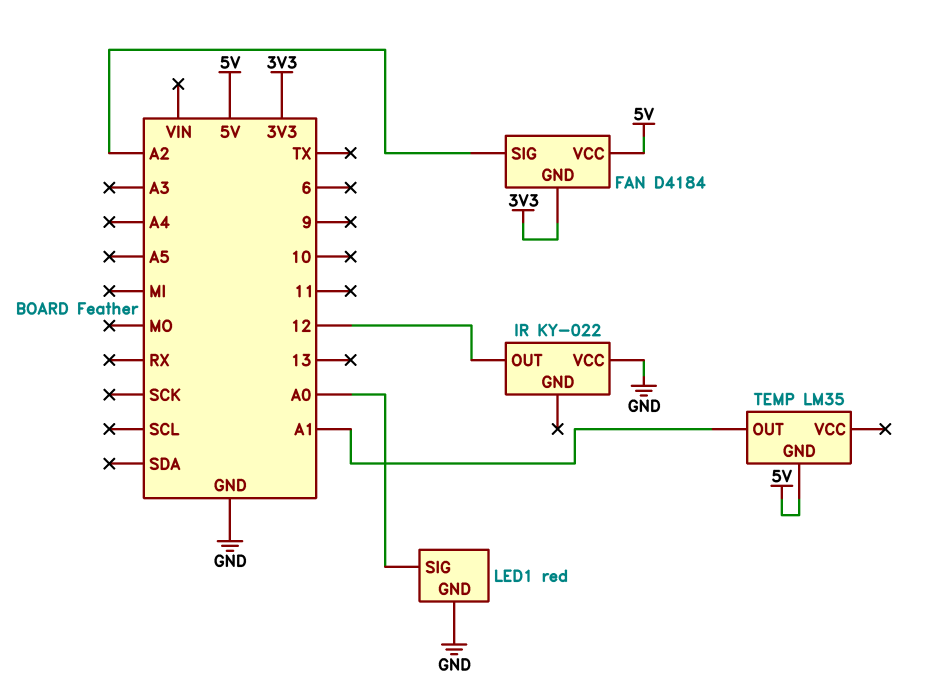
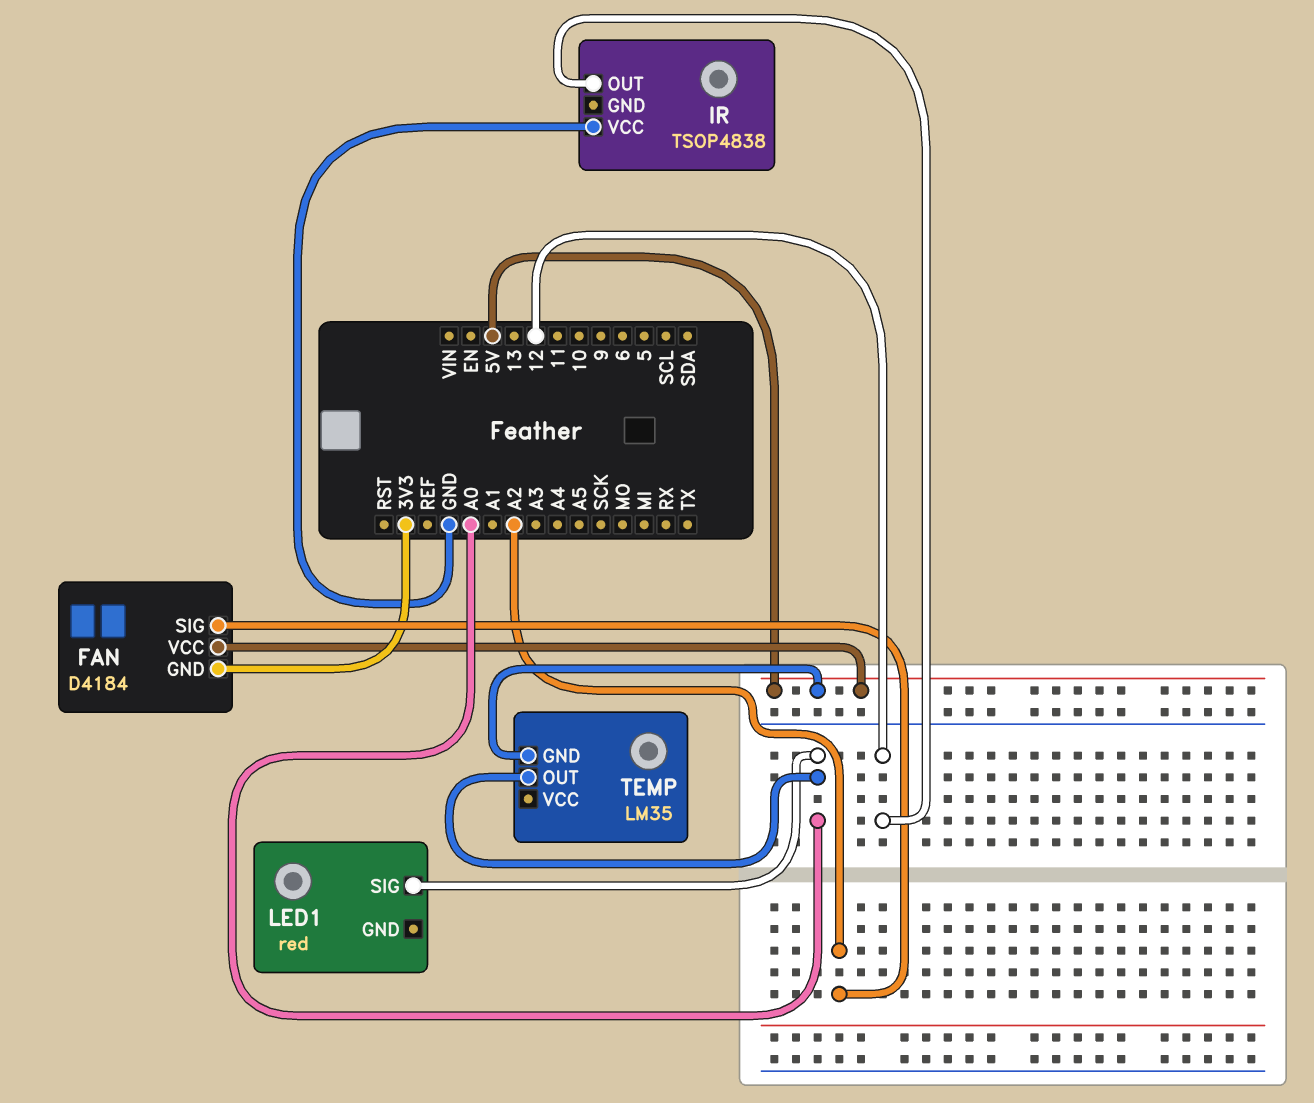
IR: KY-022 -> TSOP4838
LED1 pin GND: GND -> none
TEMP pin OUT: A1 -> A0

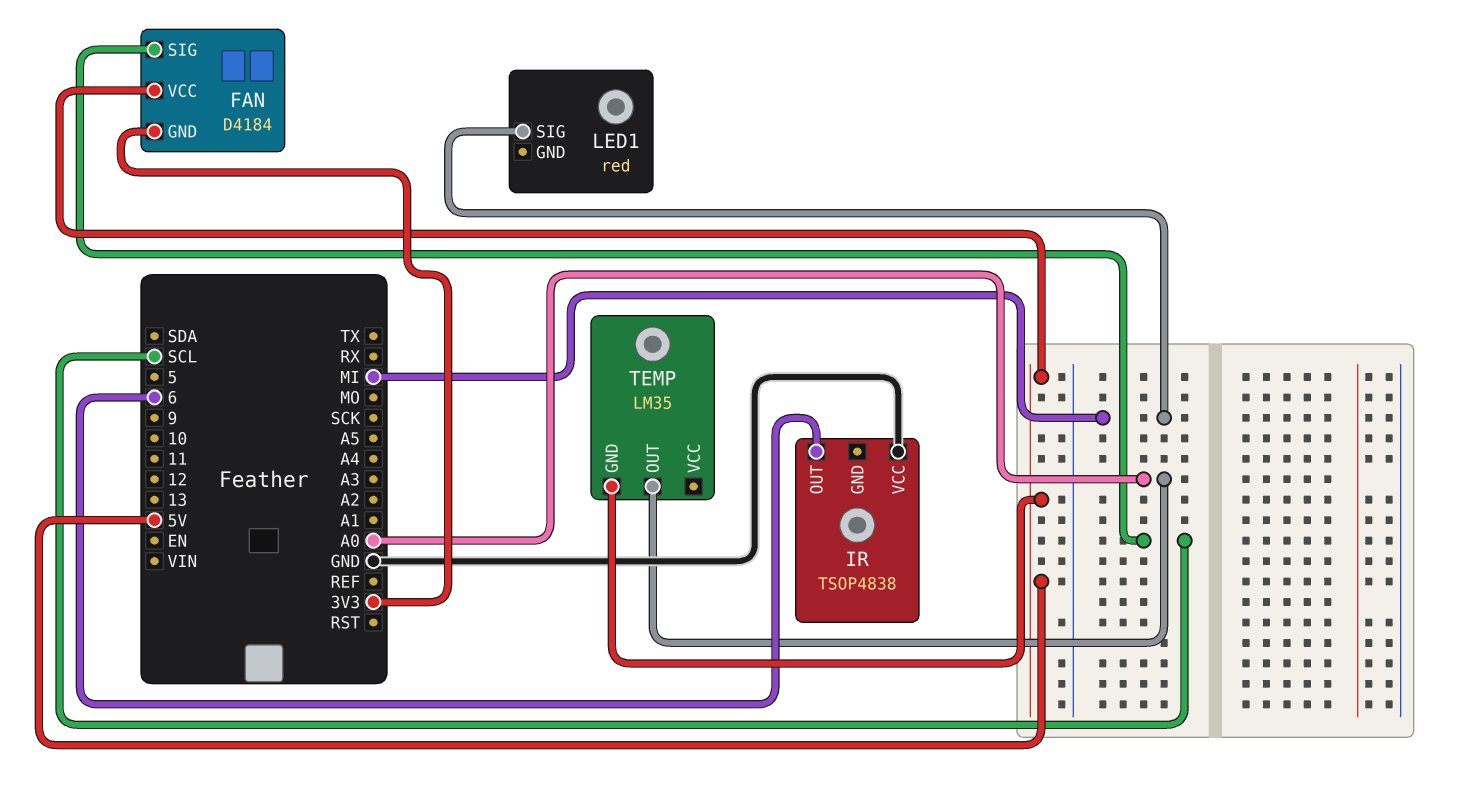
FAN pin SIG: A2 -> SCL
IR pin OUT: 12 -> 6
LED1 pin SIG: A0 -> MI

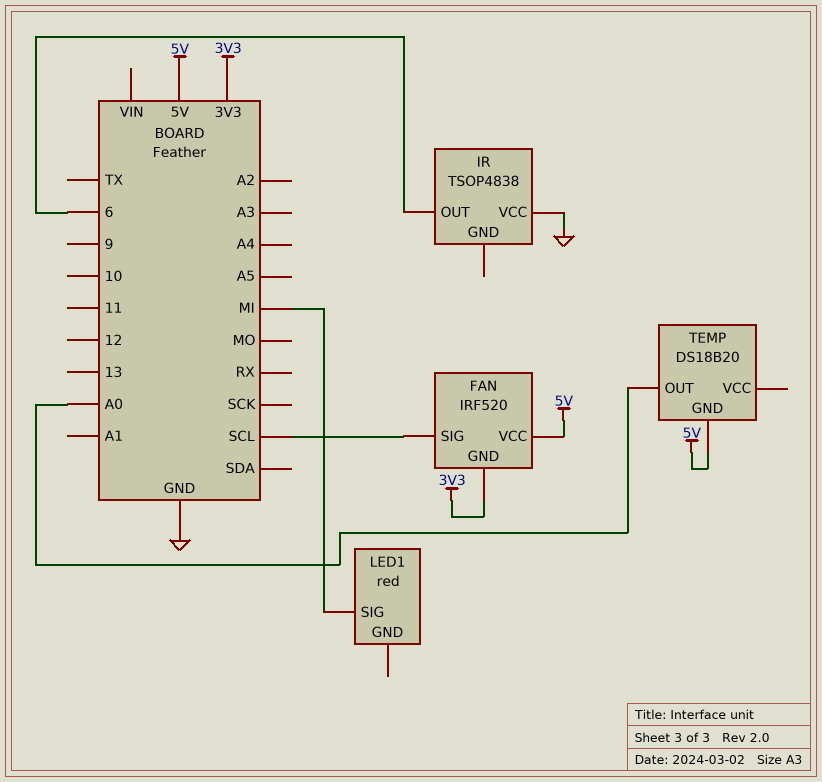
FAN: D4184 -> IRF520
TEMP: LM35 -> DS18B20

